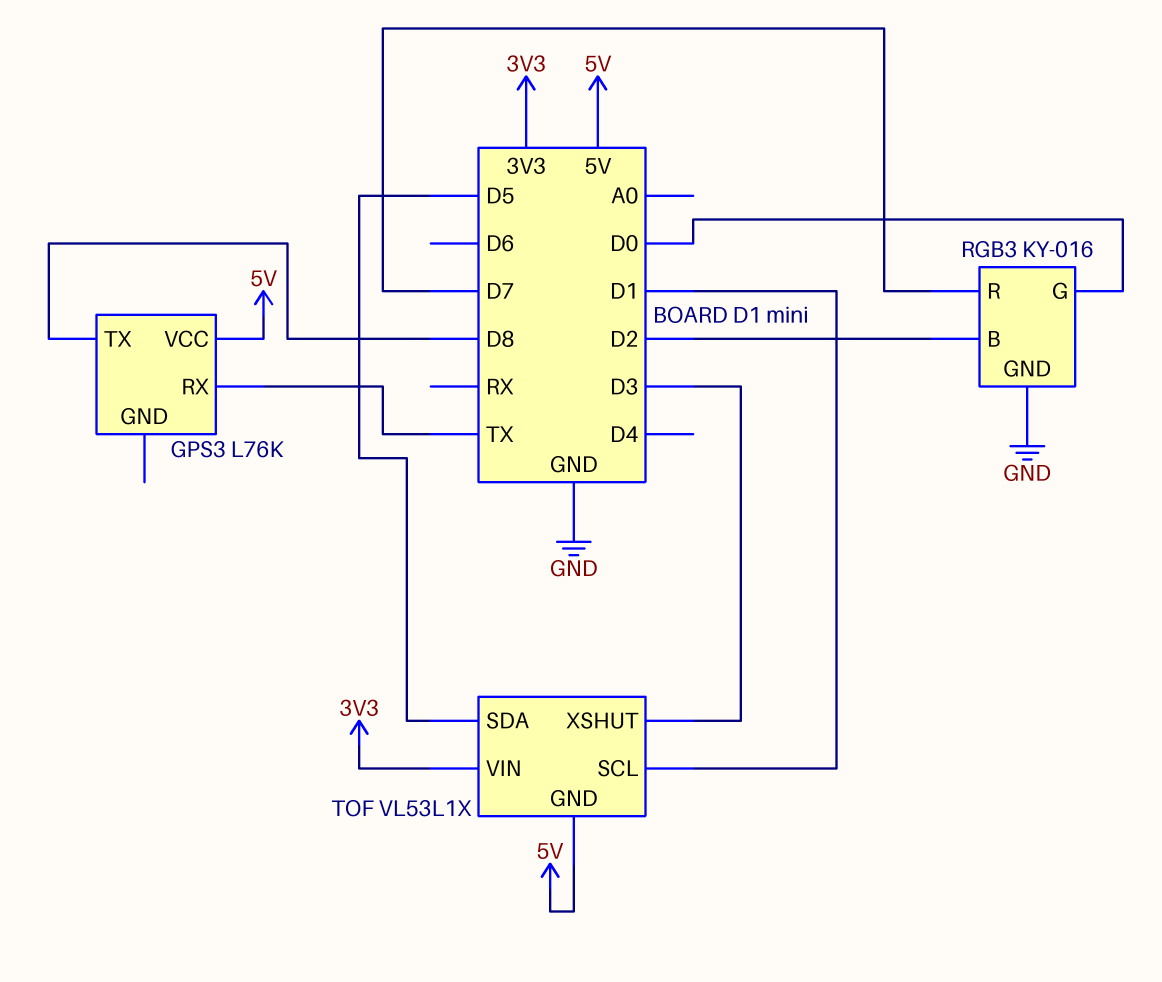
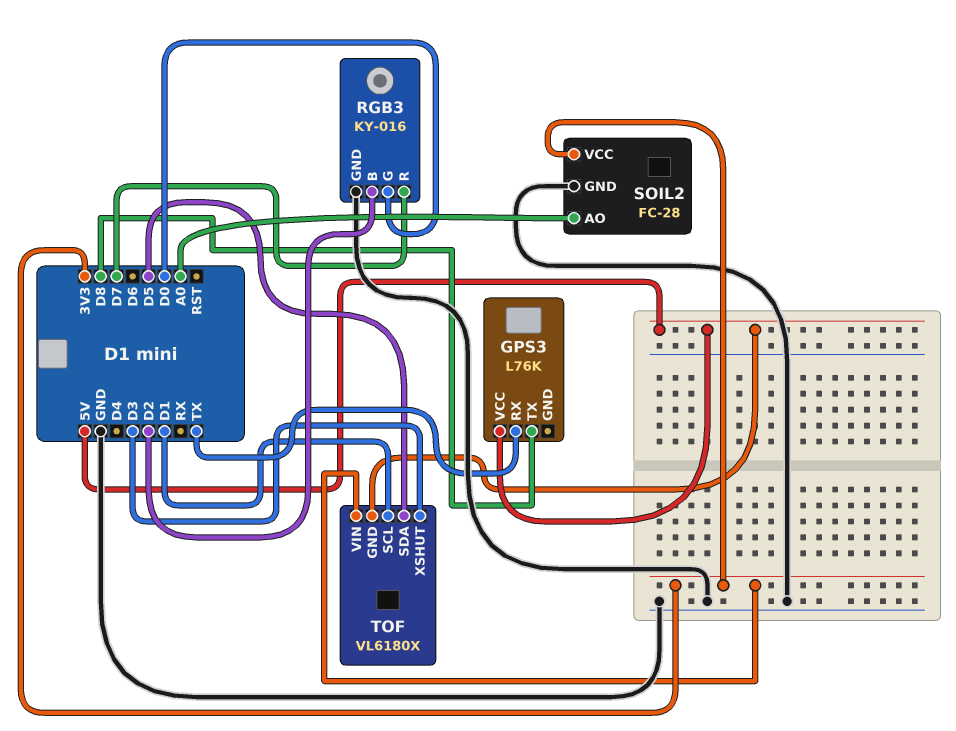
SOIL2: none -> FC-28
SOIL2 pin AO: none -> A0
SOIL2 pin GND: none -> GND
SOIL2 pin VCC: none -> 3V3
TOF: VL53L1X -> VL6180X

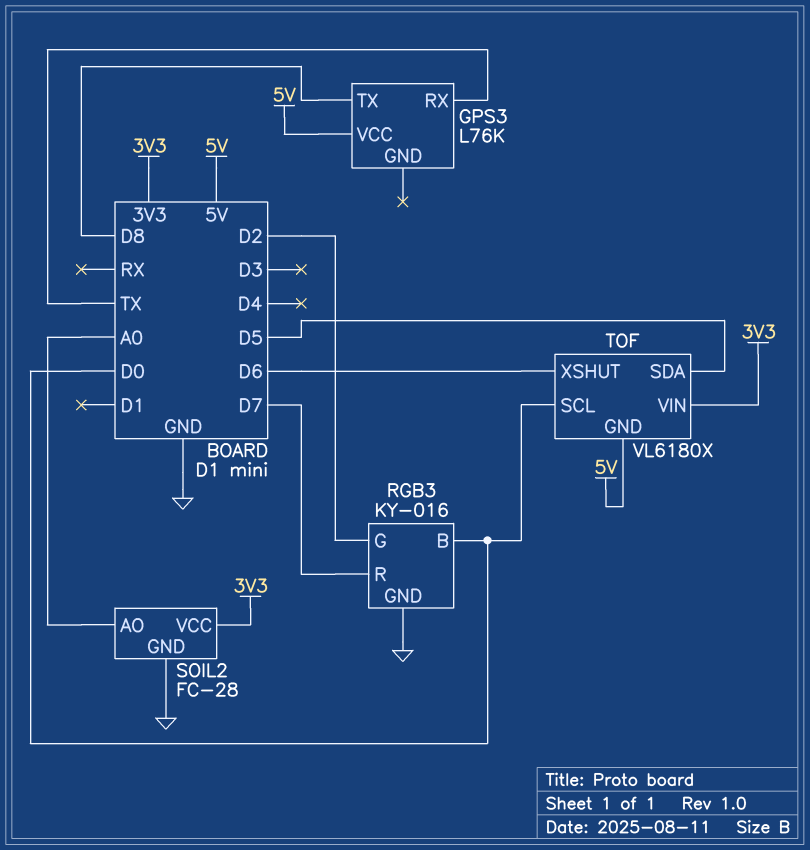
RGB3 pin B: D2 -> D0
RGB3 pin G: D0 -> D2
TOF pin SCL: D1 -> D0
TOF pin XSHUT: D3 -> D6

